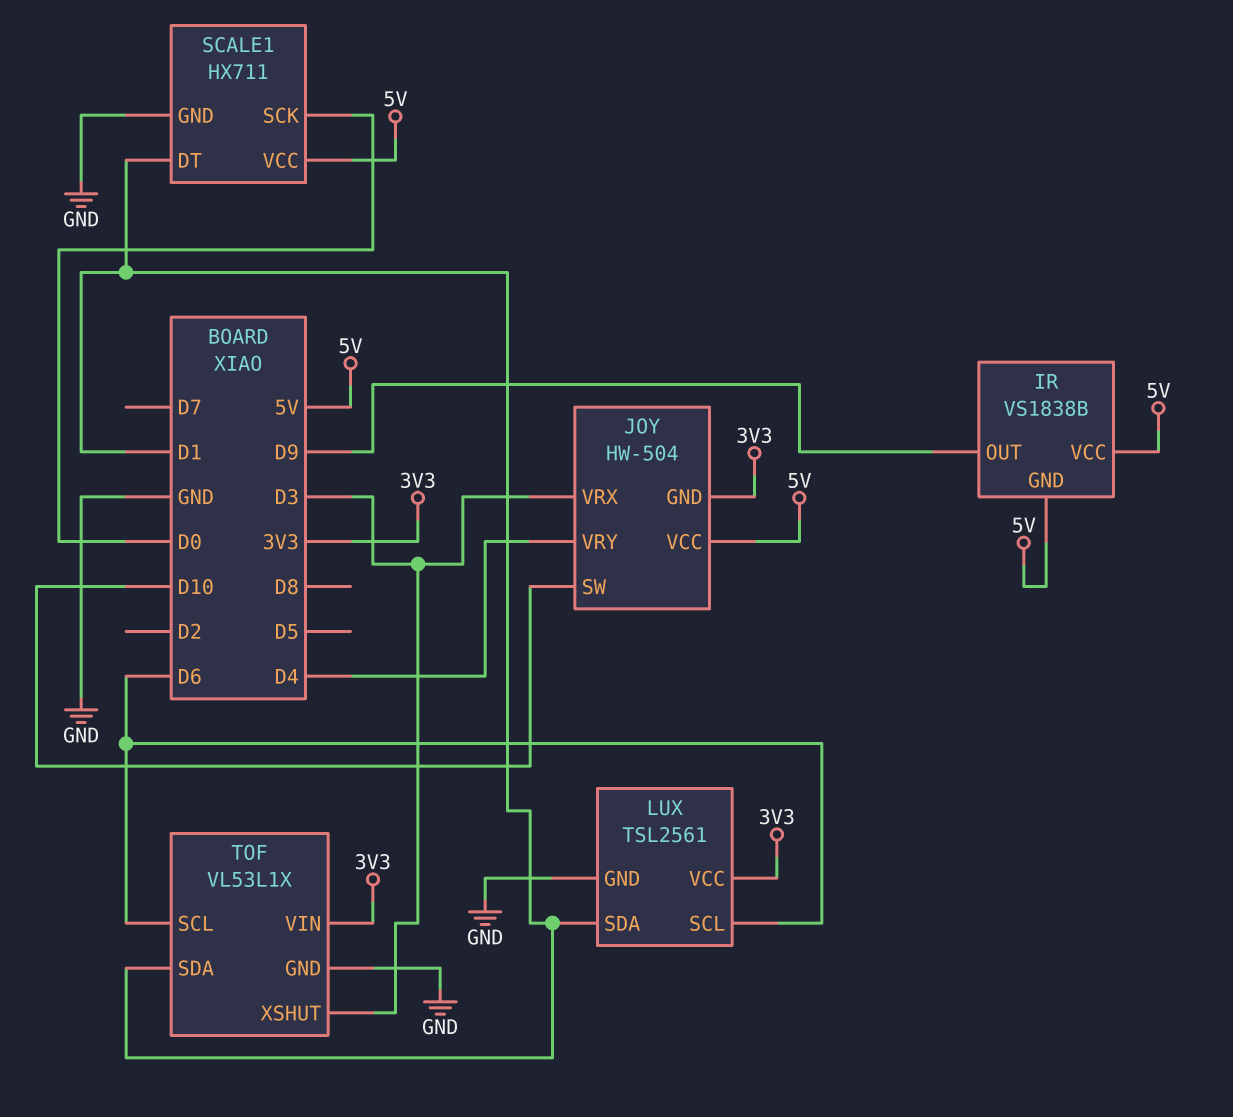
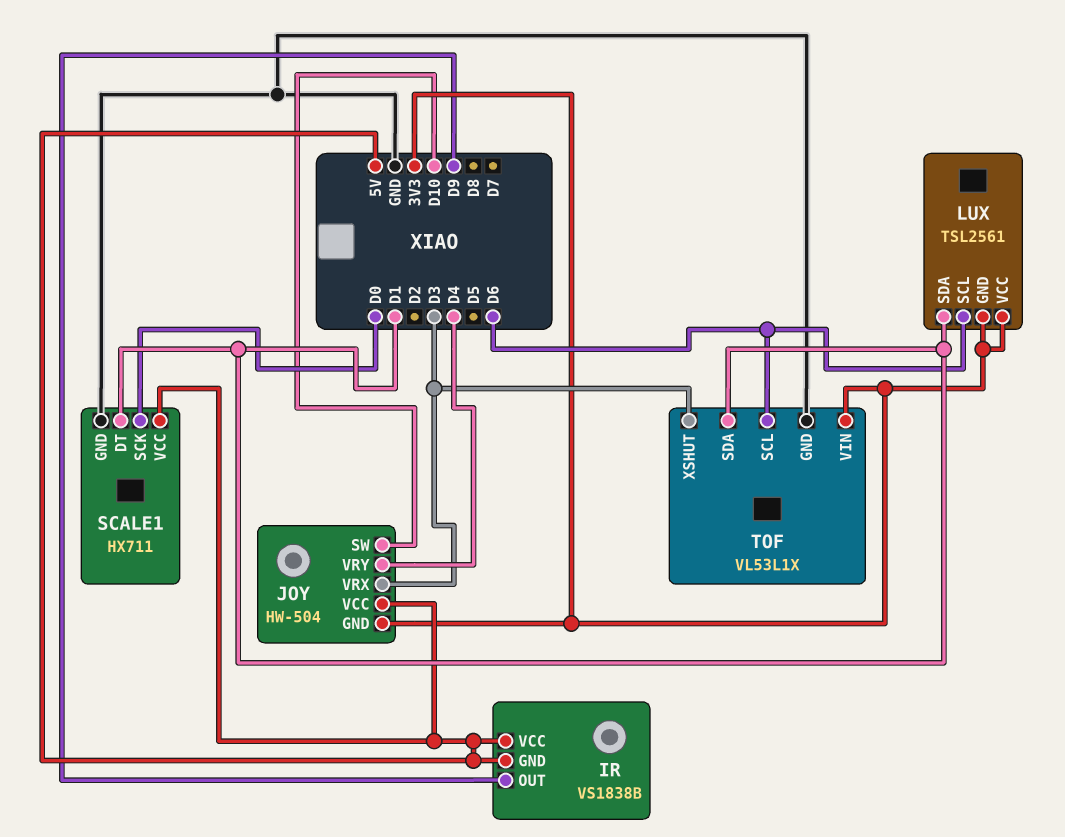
LUX pin GND: GND -> 3V3

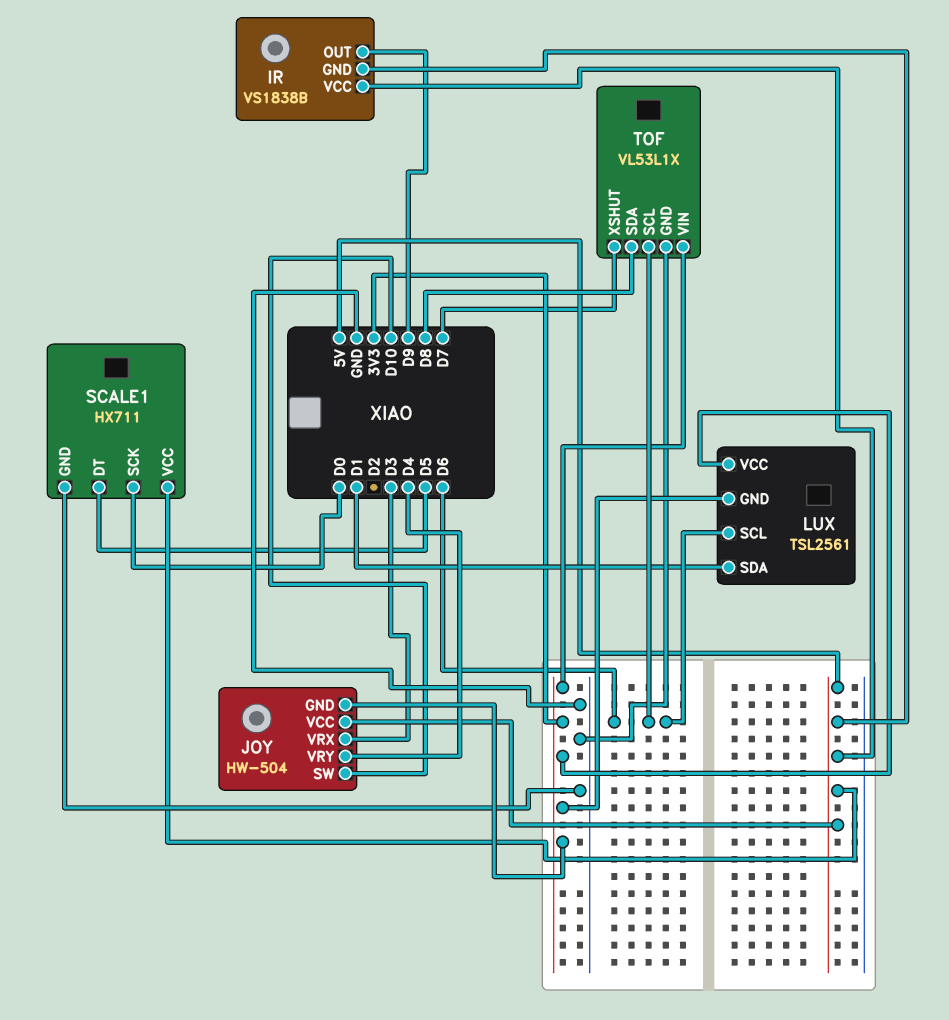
SCALE1 pin DT: D1 -> D5
TOF pin SDA: D1 -> D8
TOF pin XSHUT: D3 -> D7

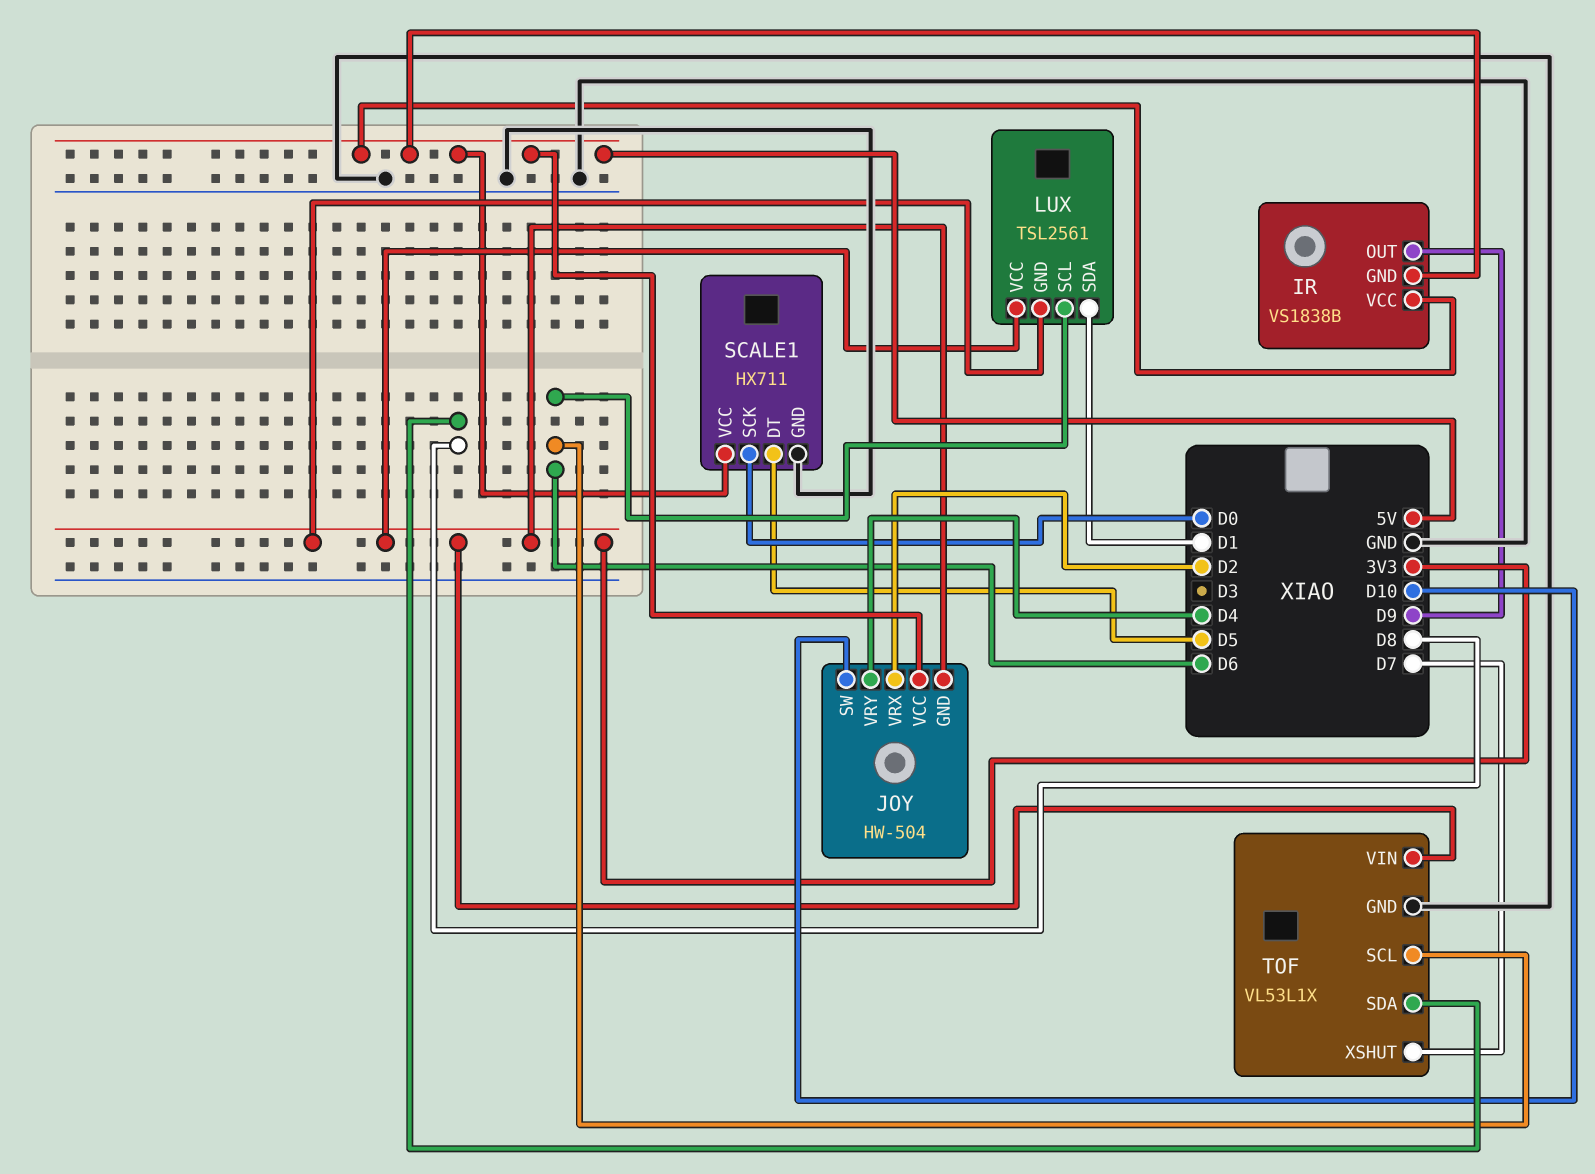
JOY pin VRX: D3 -> D2

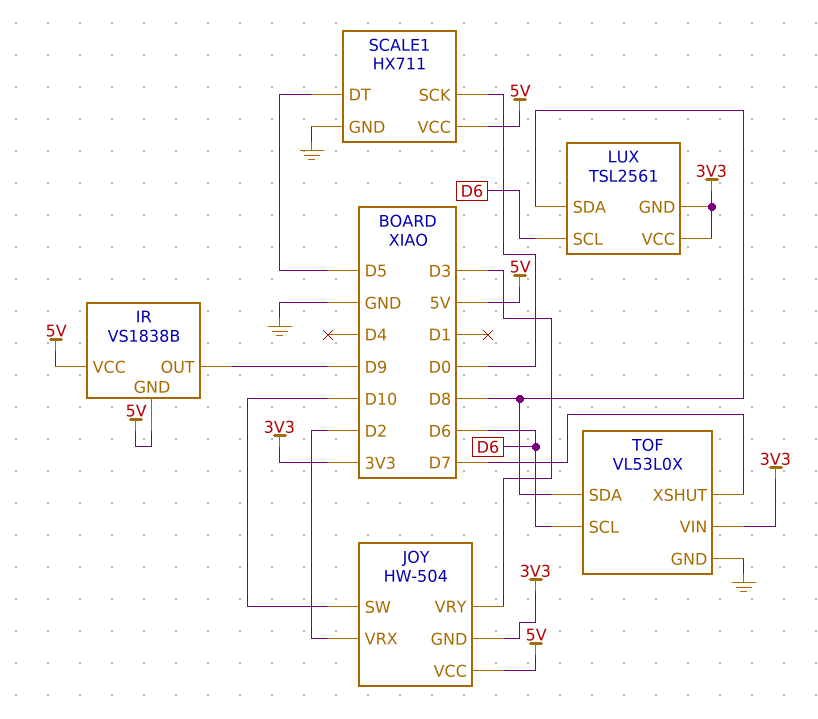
JOY pin VRY: D4 -> D3
LUX pin SDA: D1 -> D8
TOF: VL53L1X -> VL53L0X

